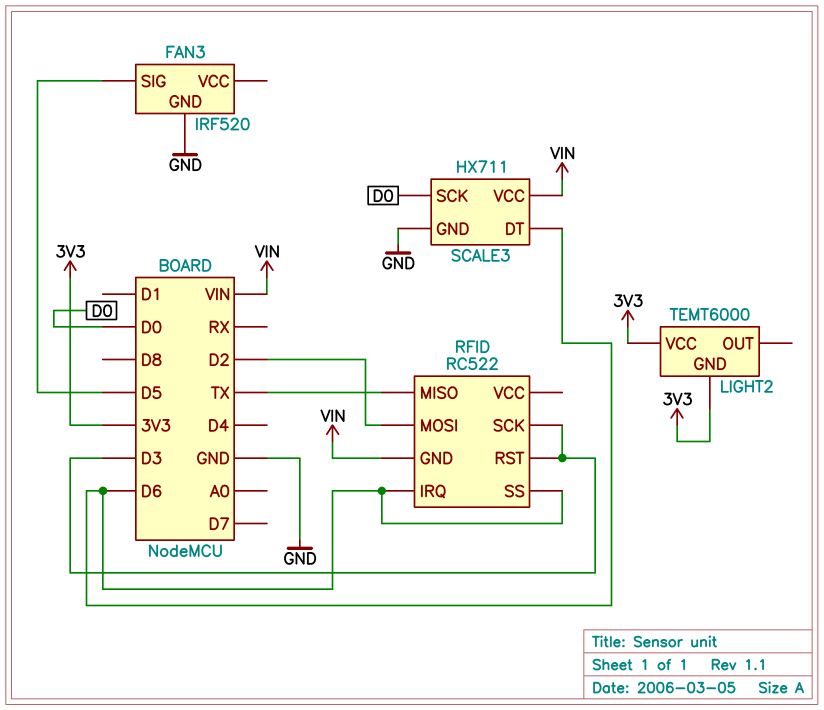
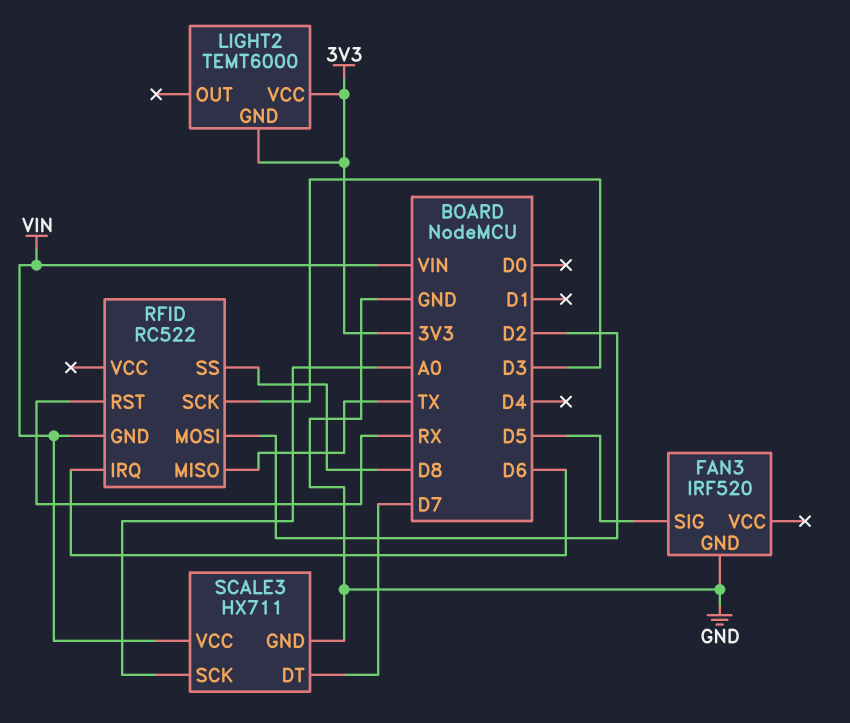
RFID pin RST: D3 -> RX
RFID pin SS: D6 -> D8
SCALE3 pin DT: D6 -> D7
SCALE3 pin SCK: D0 -> A0

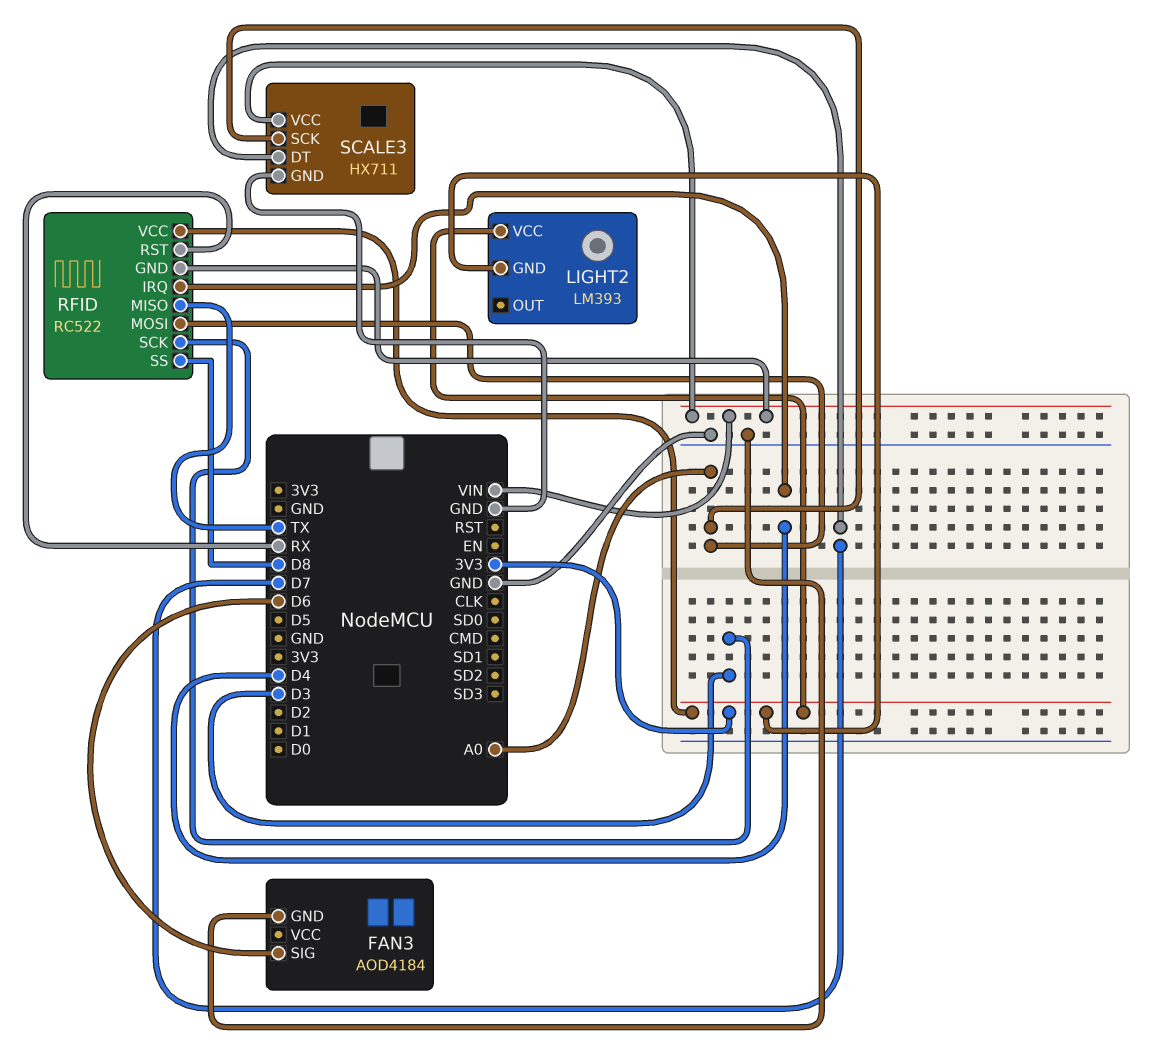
FAN3: IRF520 -> AOD4184
FAN3 pin SIG: D5 -> D6
LIGHT2: TEMT6000 -> LM393
RFID pin IRQ: D6 -> D4
RFID pin MOSI: D2 -> A0
RFID pin VCC: none -> 3V3

